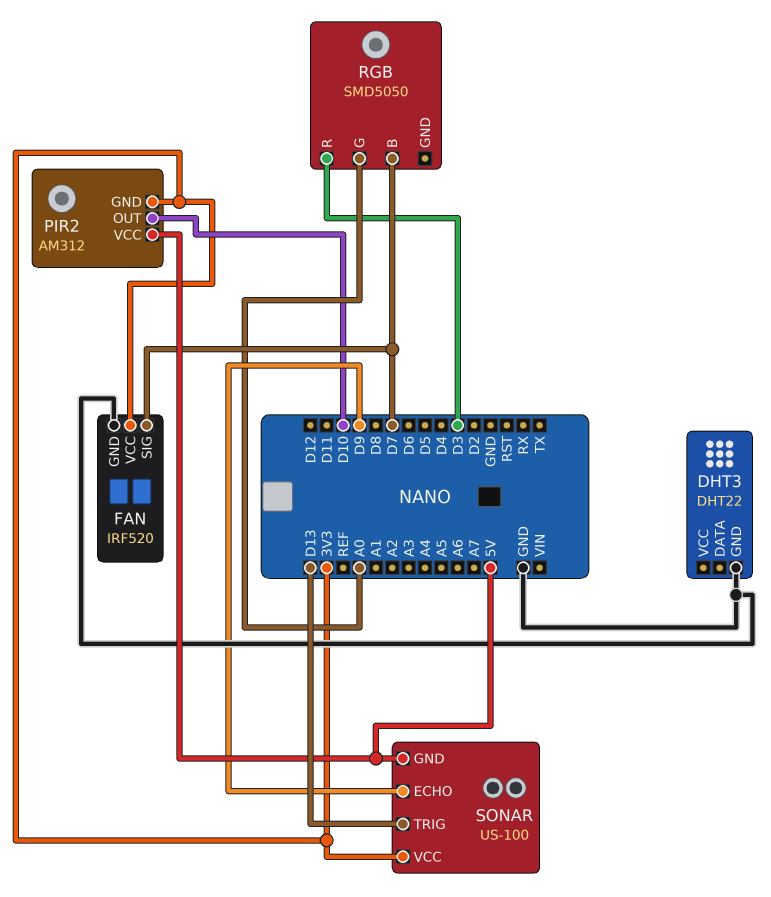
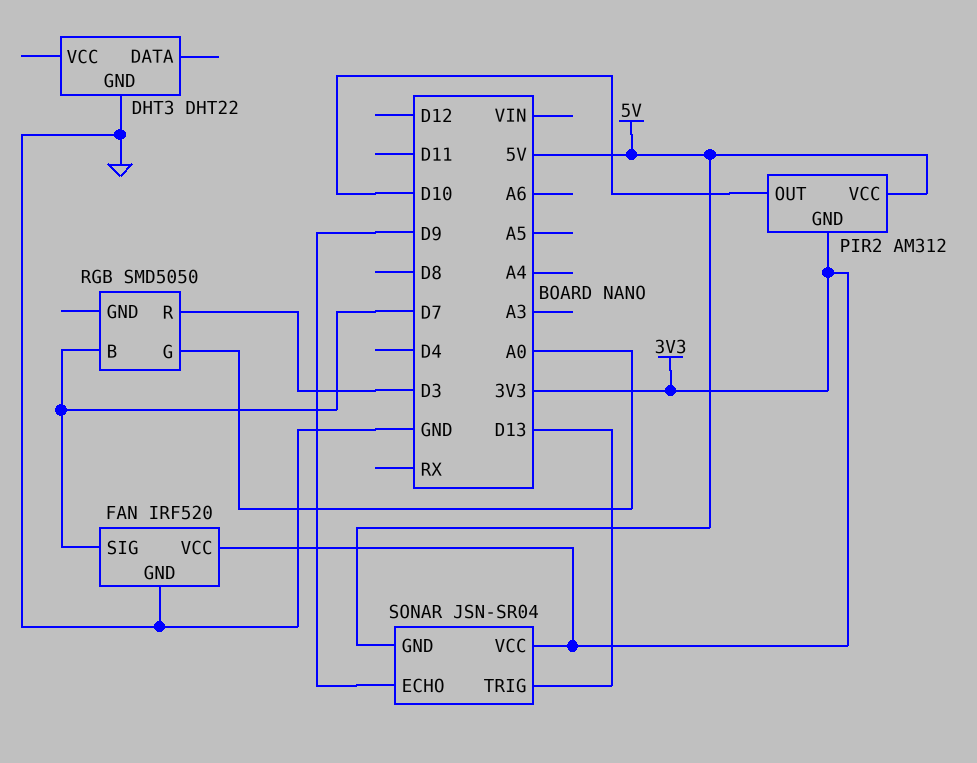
SONAR: US-100 -> JSN-SR04

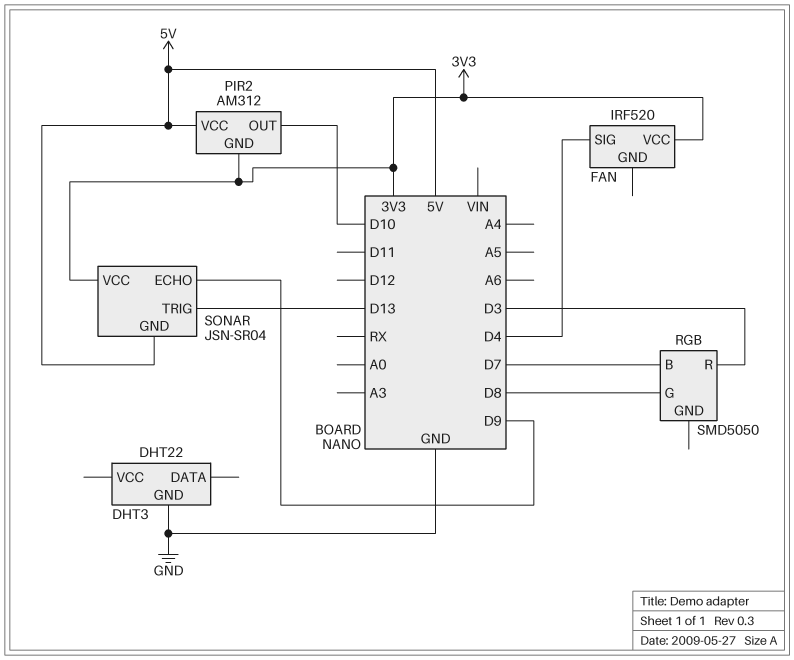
FAN pin GND: GND -> none
FAN pin SIG: D7 -> D4
RGB pin G: A0 -> D8

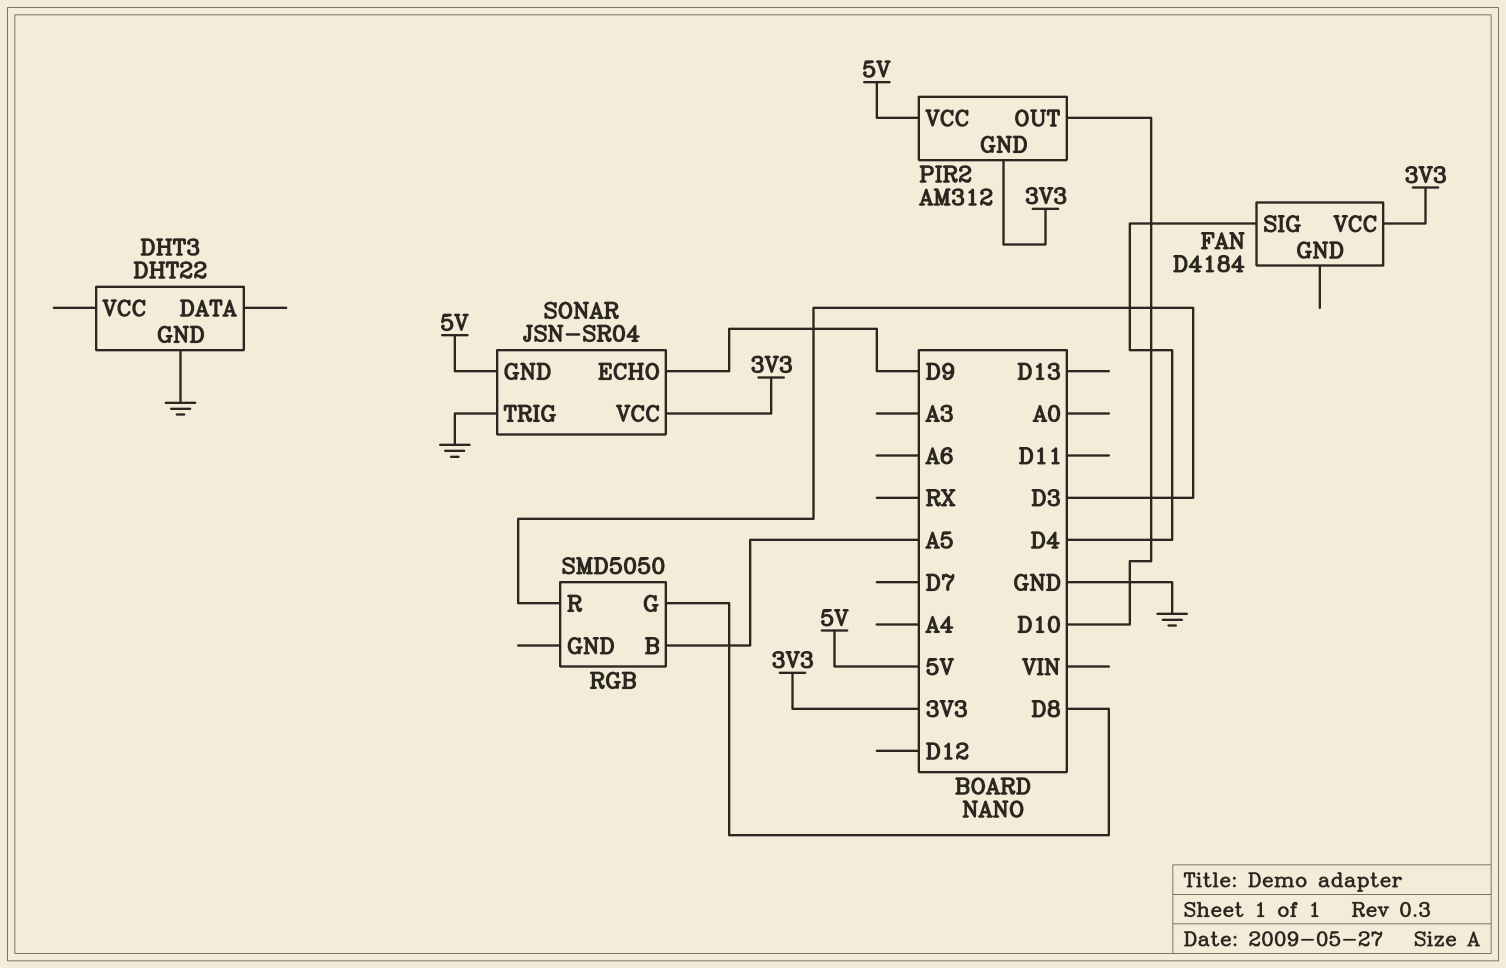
FAN: IRF520 -> D4184
RGB pin B: D7 -> A5
SONAR pin TRIG: D13 -> GND

